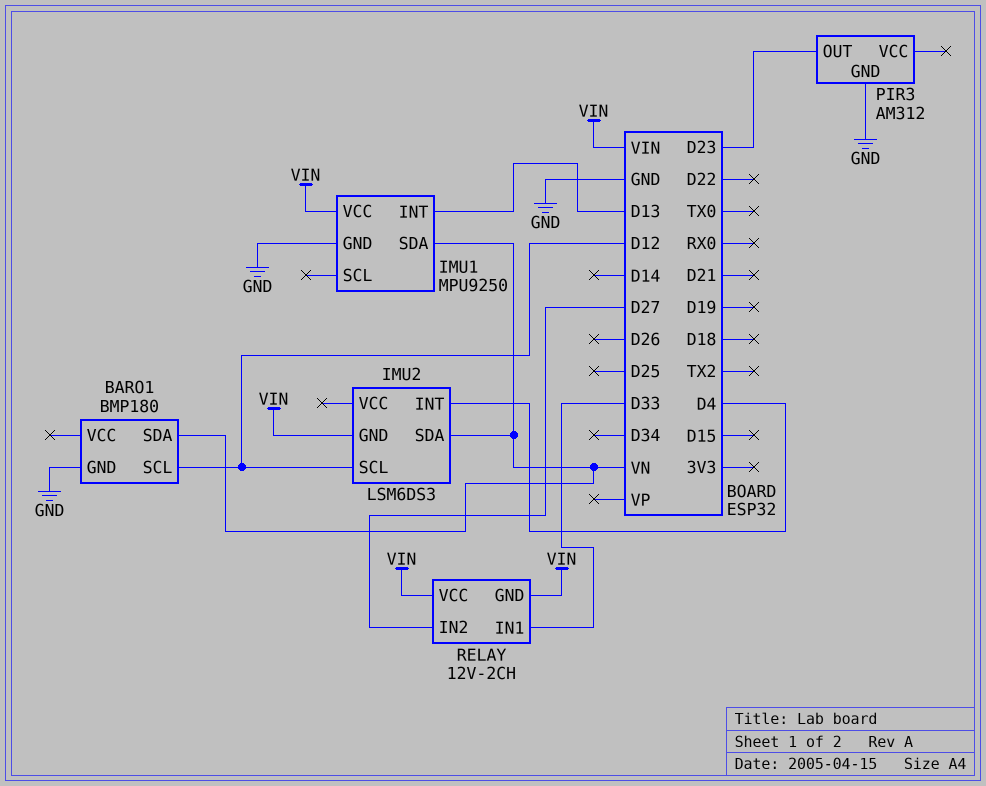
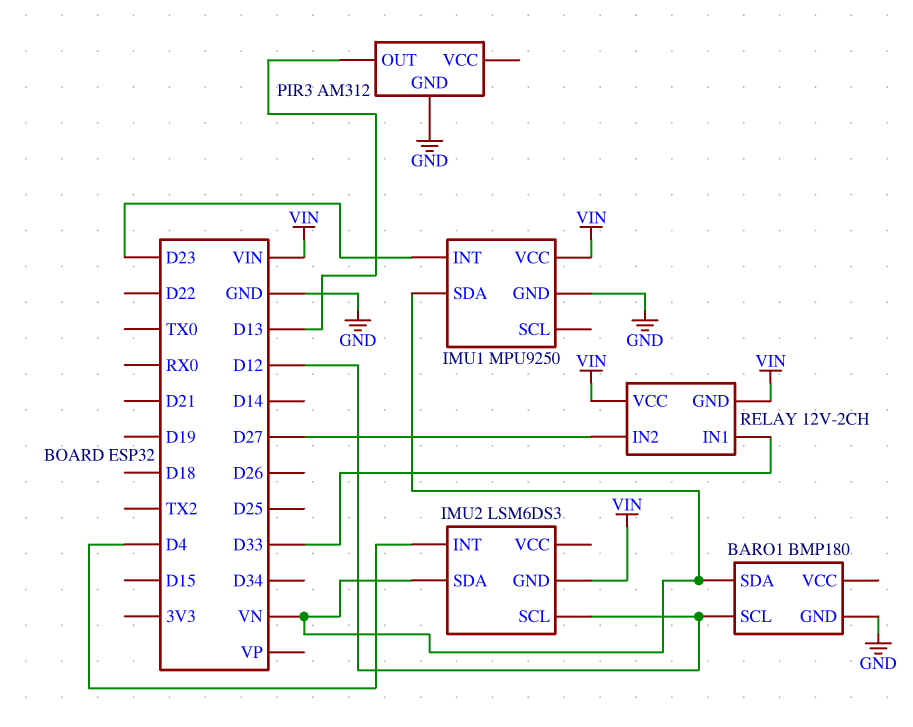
IMU1 pin INT: D13 -> D23
PIR3 pin OUT: D23 -> D13

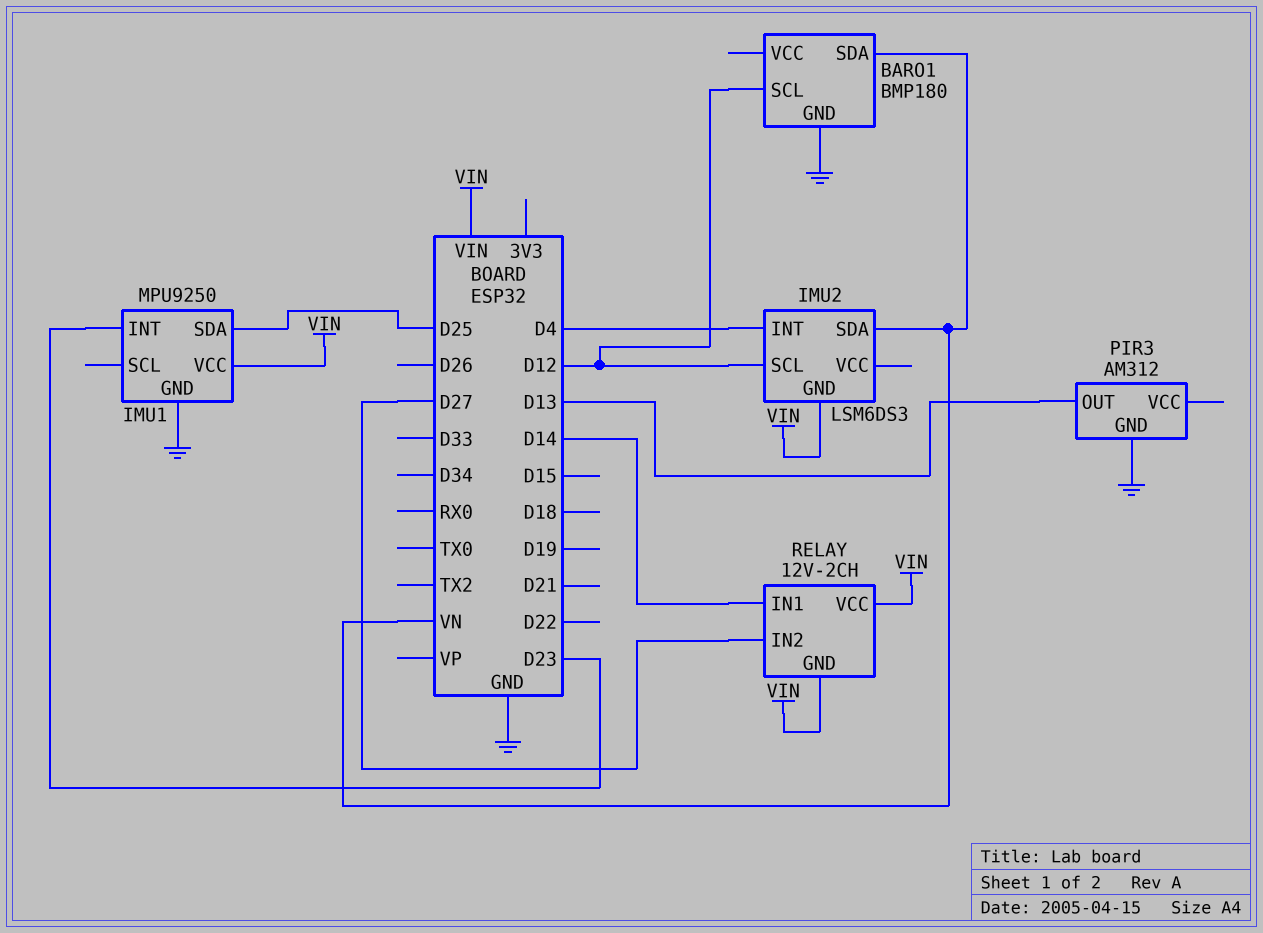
IMU1 pin SDA: VN -> D25
RELAY pin IN1: D33 -> D14

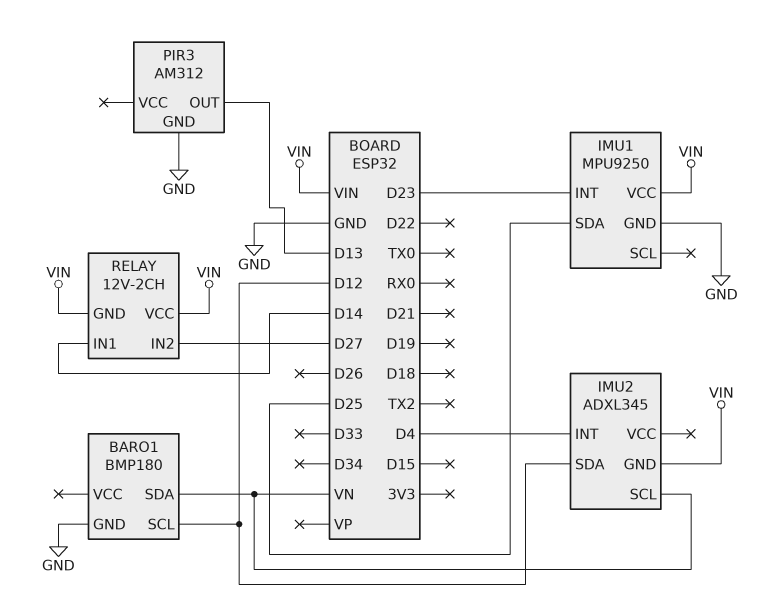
IMU2: LSM6DS3 -> ADXL345
IMU2 pin SCL: D12 -> VN
IMU2 pin SDA: VN -> D12

